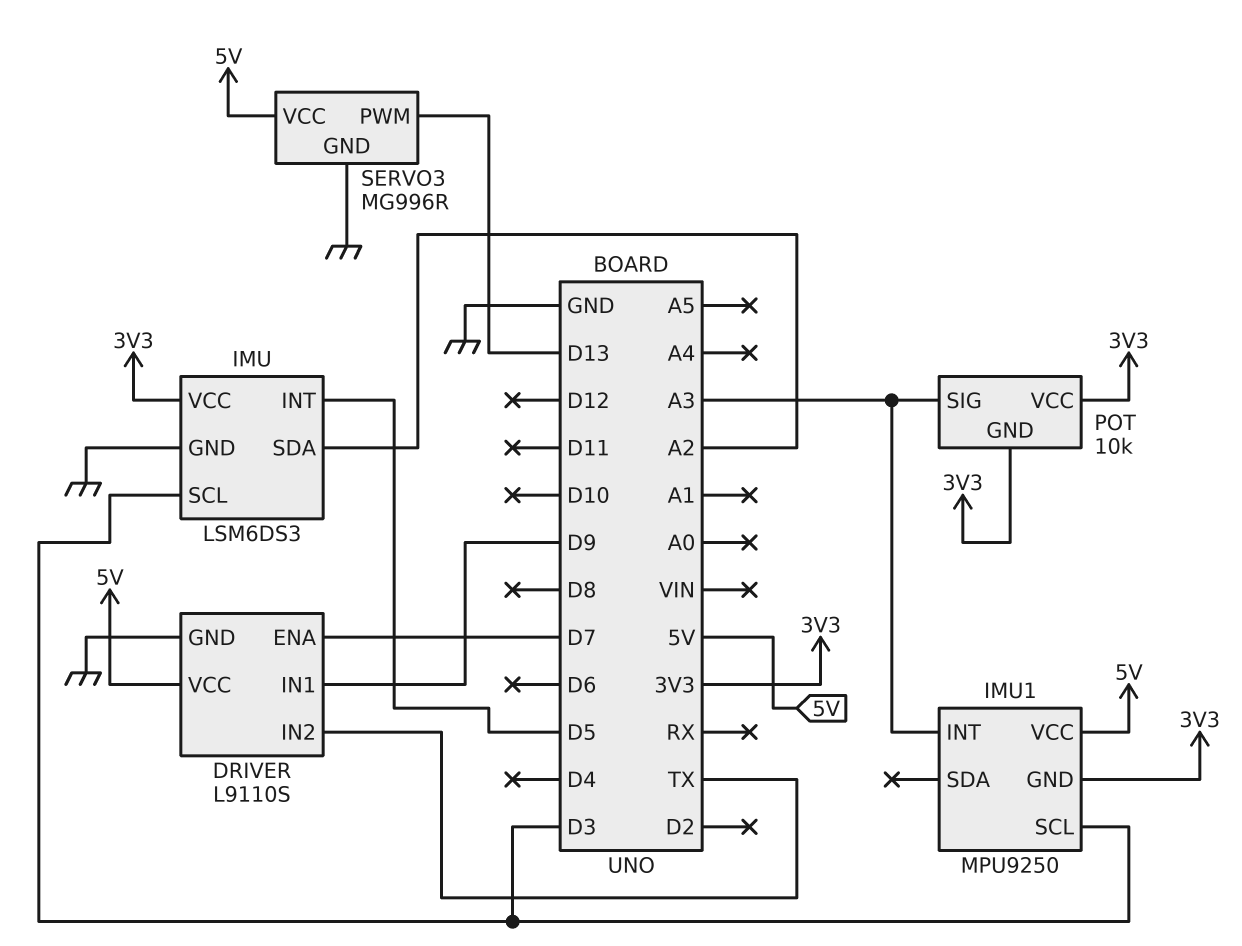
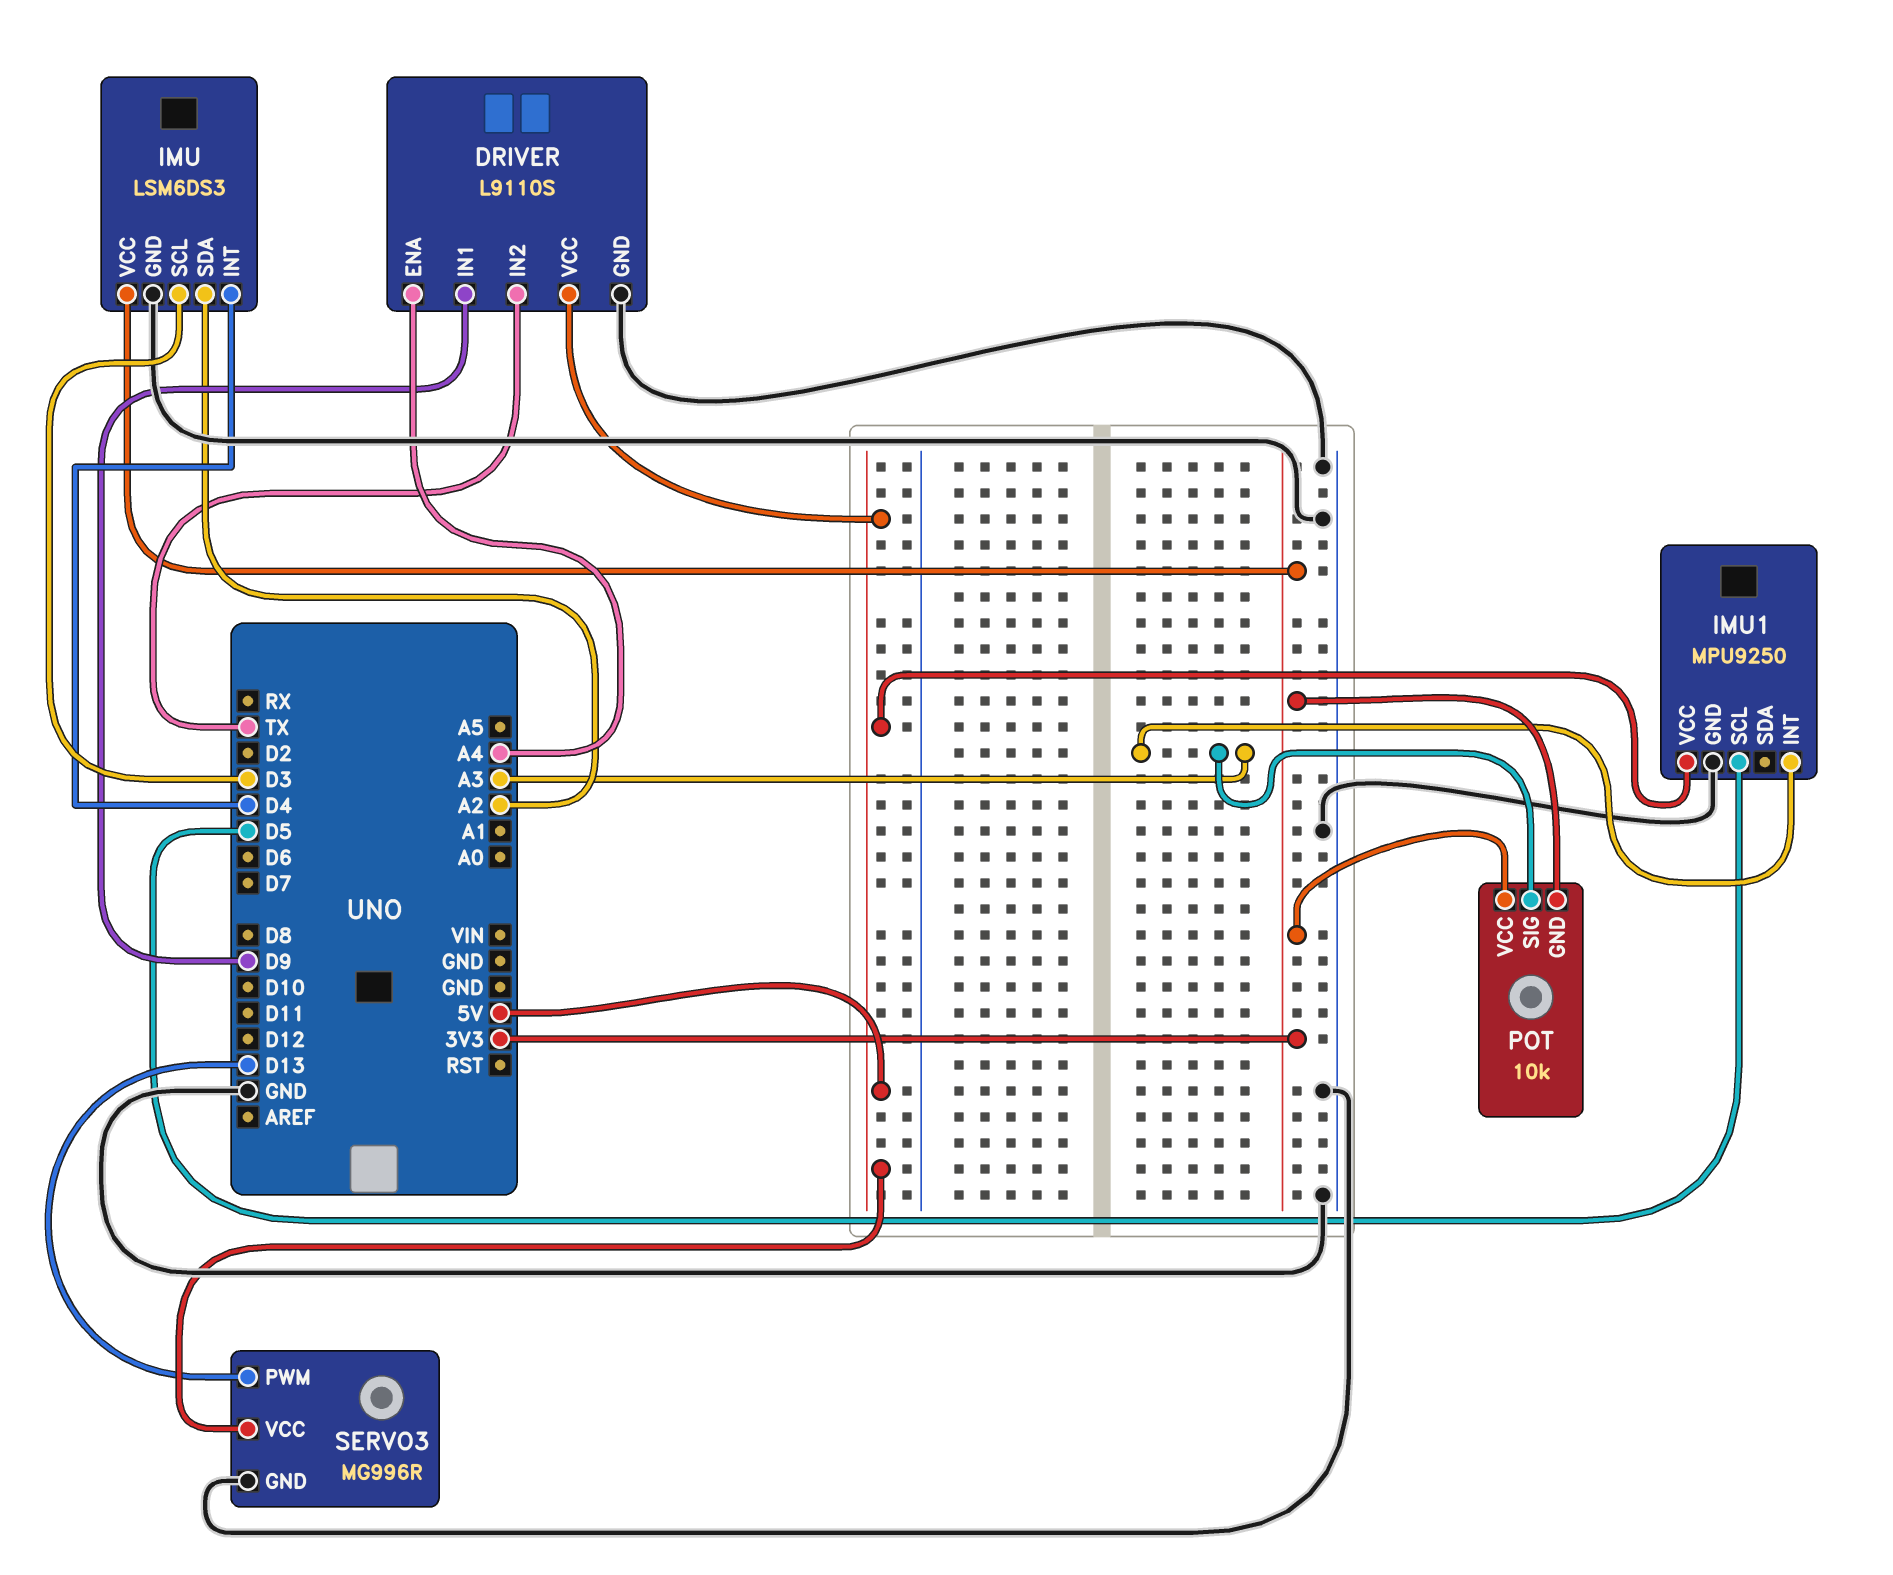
DRIVER pin ENA: D7 -> A4
IMU pin INT: D5 -> D4
IMU1 pin GND: 3V3 -> GND
IMU1 pin SCL: D3 -> D5

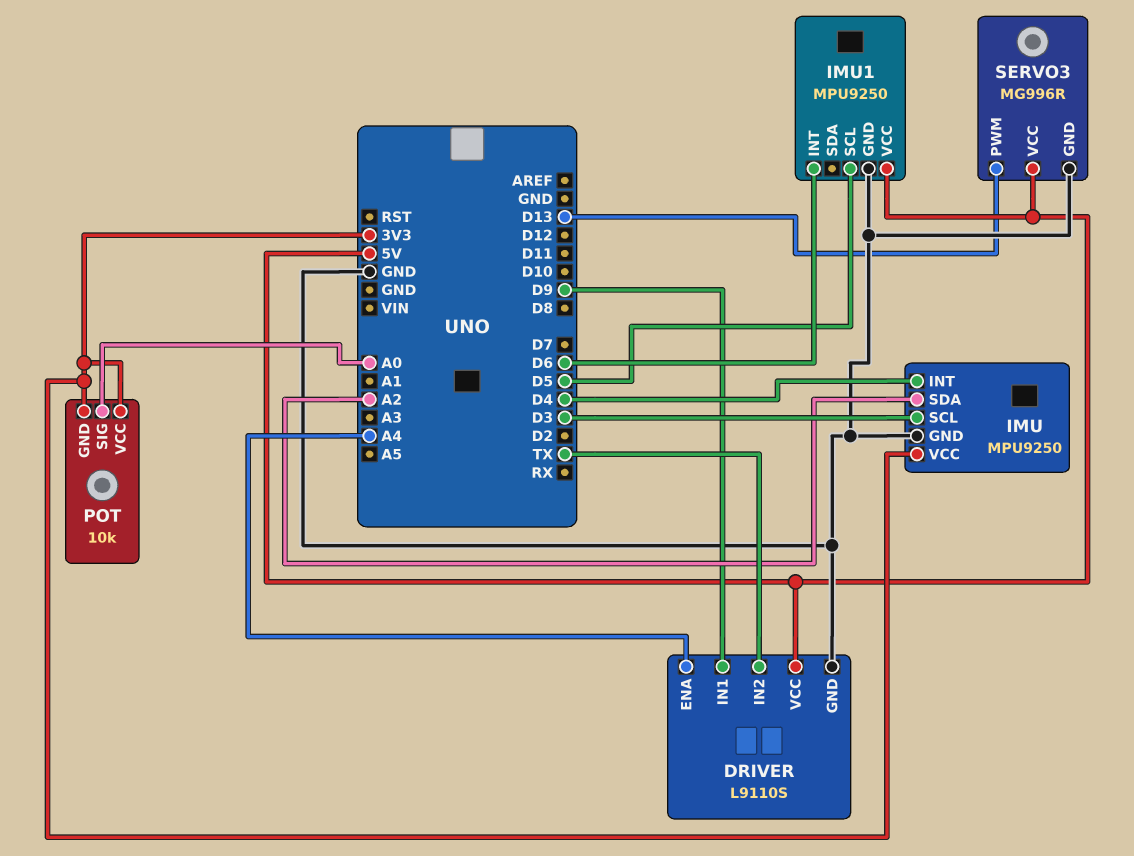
IMU: LSM6DS3 -> MPU9250
IMU1 pin INT: A3 -> D6
POT pin SIG: A3 -> A0

